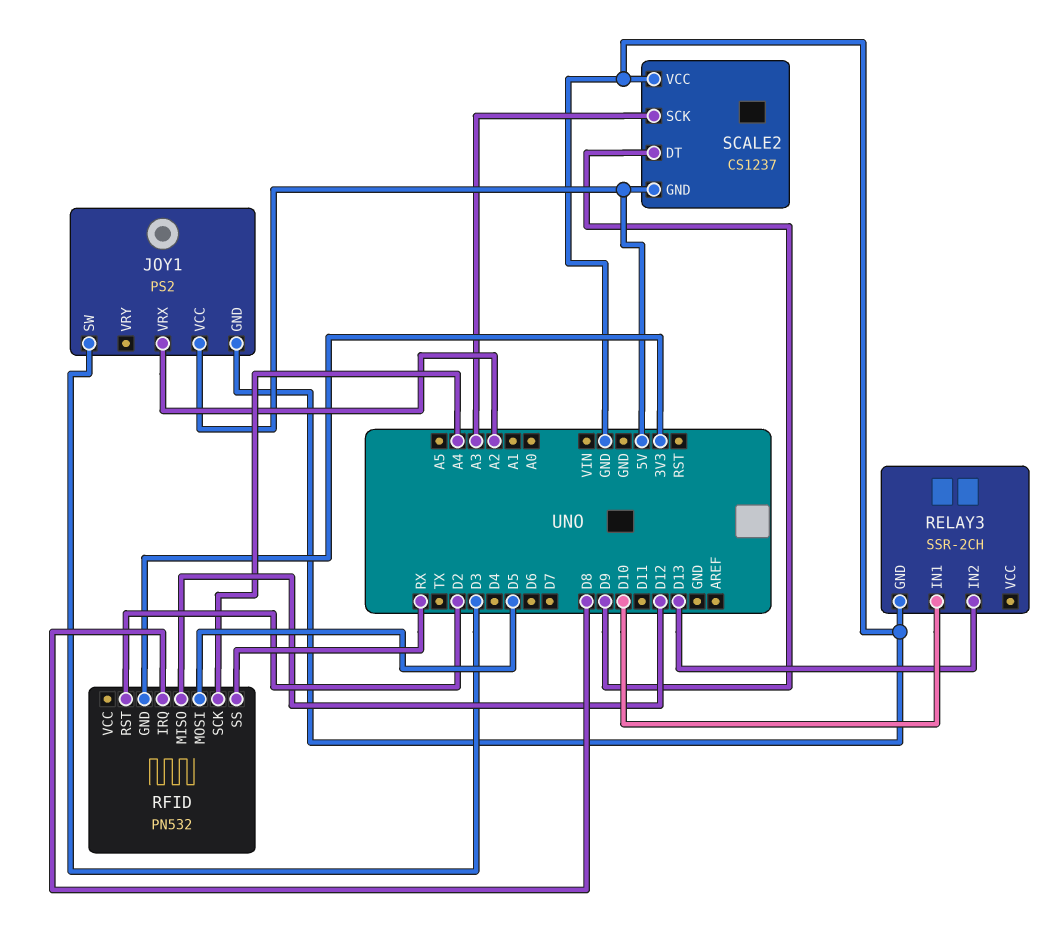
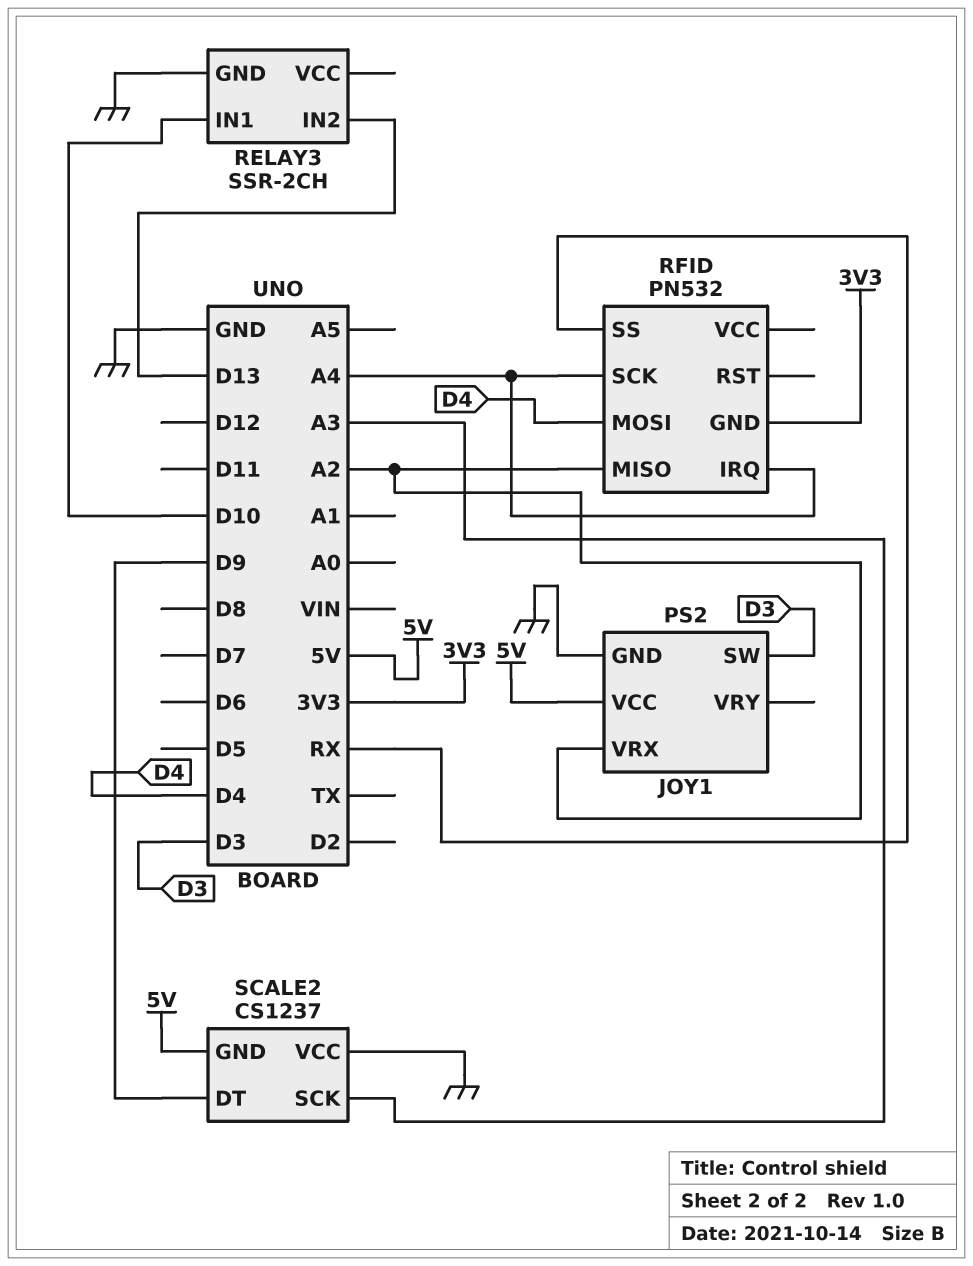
RFID pin IRQ: D8 -> A4
RFID pin MISO: D12 -> A2
RFID pin MOSI: D5 -> D4
RFID pin RST: D2 -> none

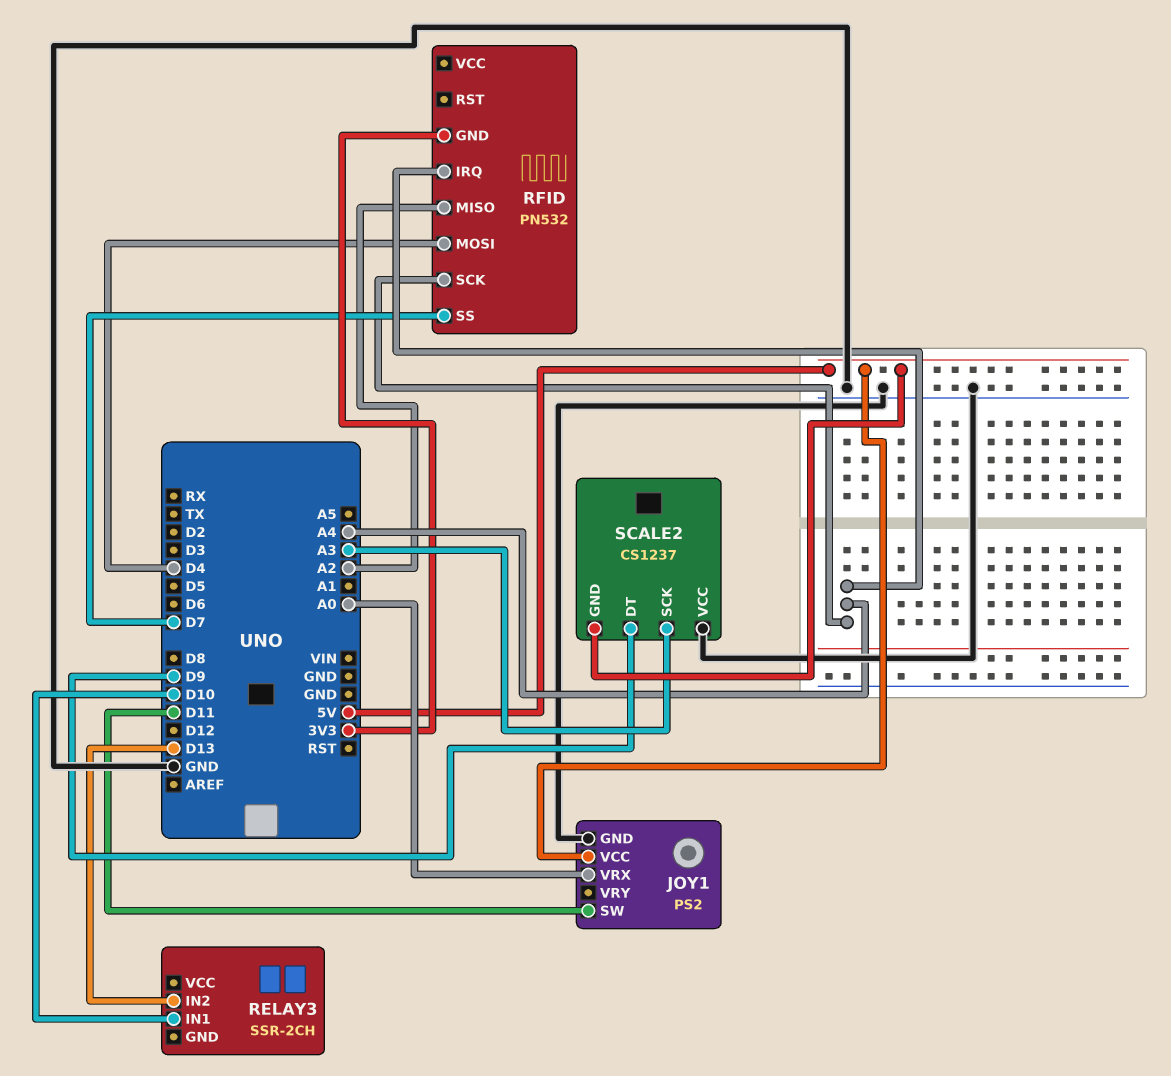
JOY1 pin SW: D3 -> D11
JOY1 pin VRX: A2 -> A0
RELAY3 pin GND: GND -> none
RFID pin SS: RX -> D7

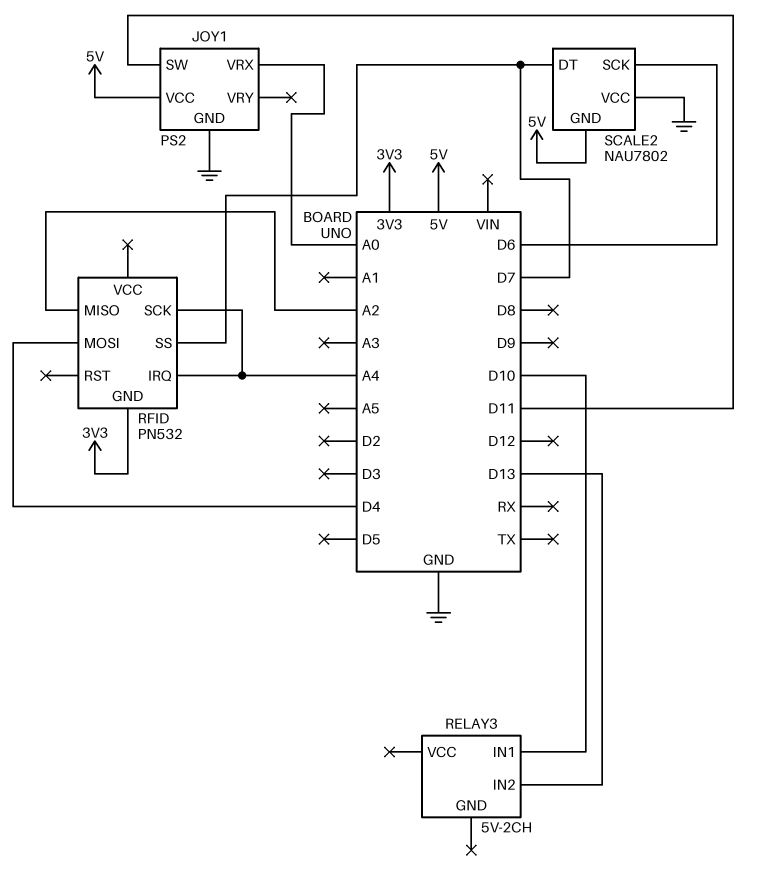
RELAY3: SSR-2CH -> 5V-2CH
SCALE2: CS1237 -> NAU7802
SCALE2 pin DT: D9 -> D7
SCALE2 pin SCK: A3 -> D6

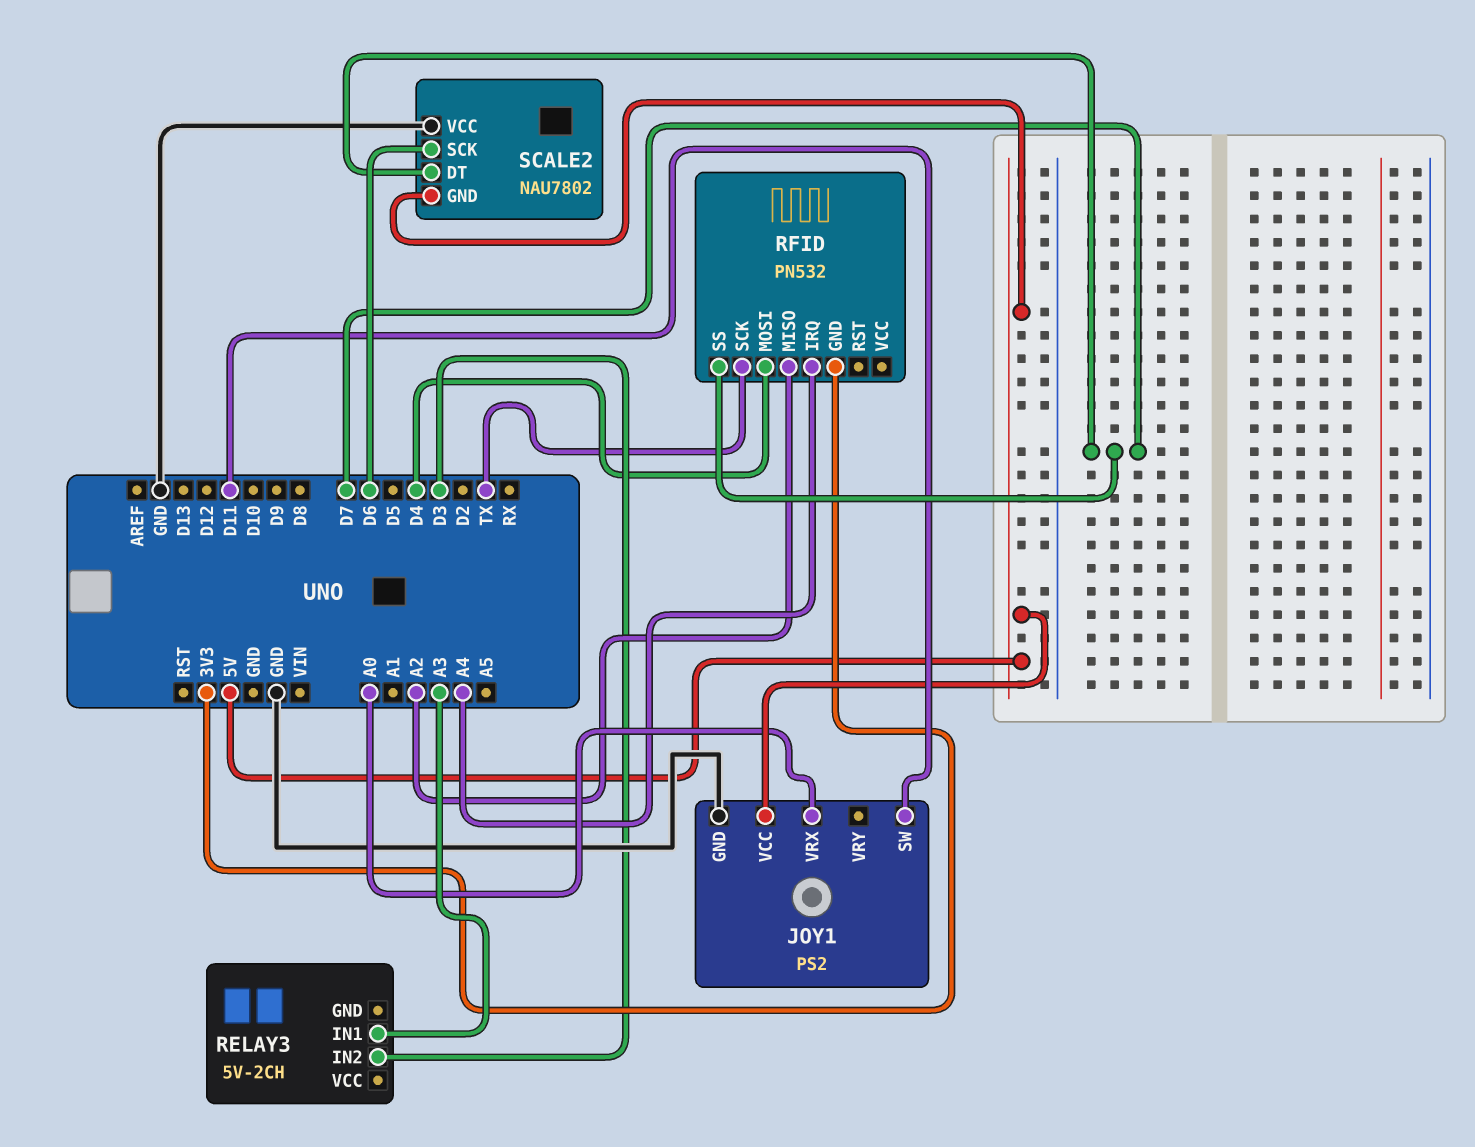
RELAY3 pin IN1: D10 -> A3
RELAY3 pin IN2: D13 -> D3
RFID pin SCK: A4 -> TX

